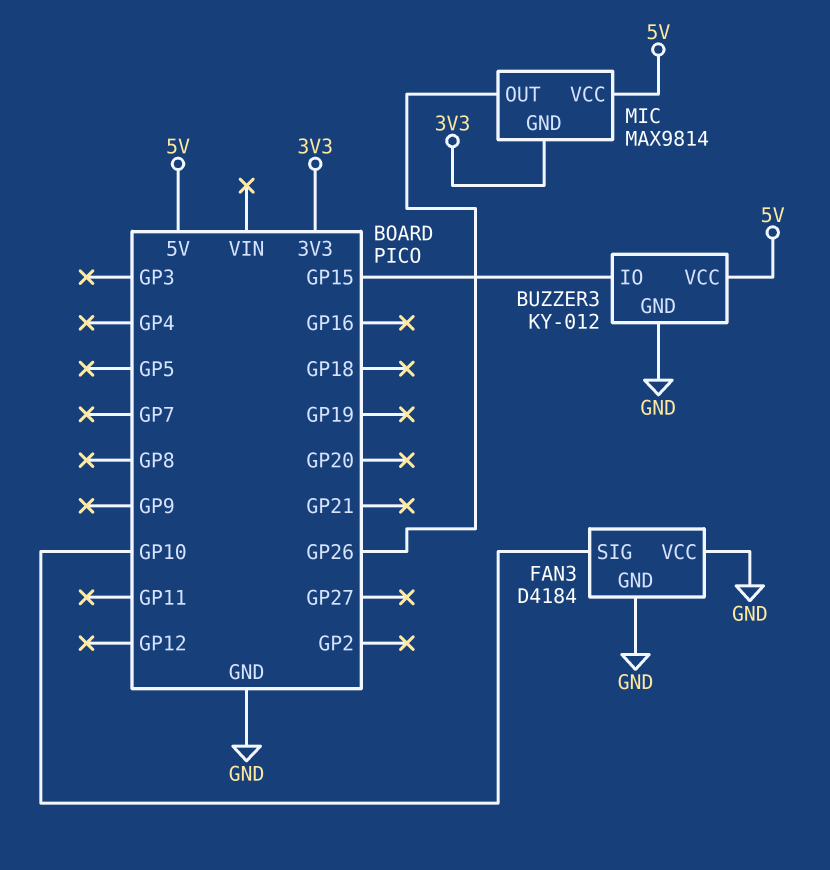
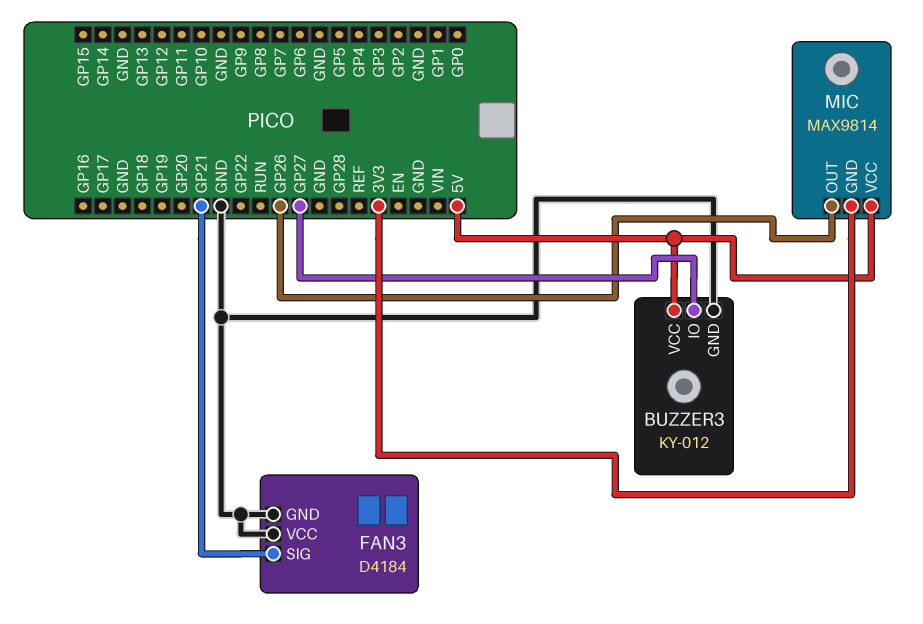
BUZZER3 pin IO: GP15 -> GP27
FAN3 pin SIG: GP10 -> GP21

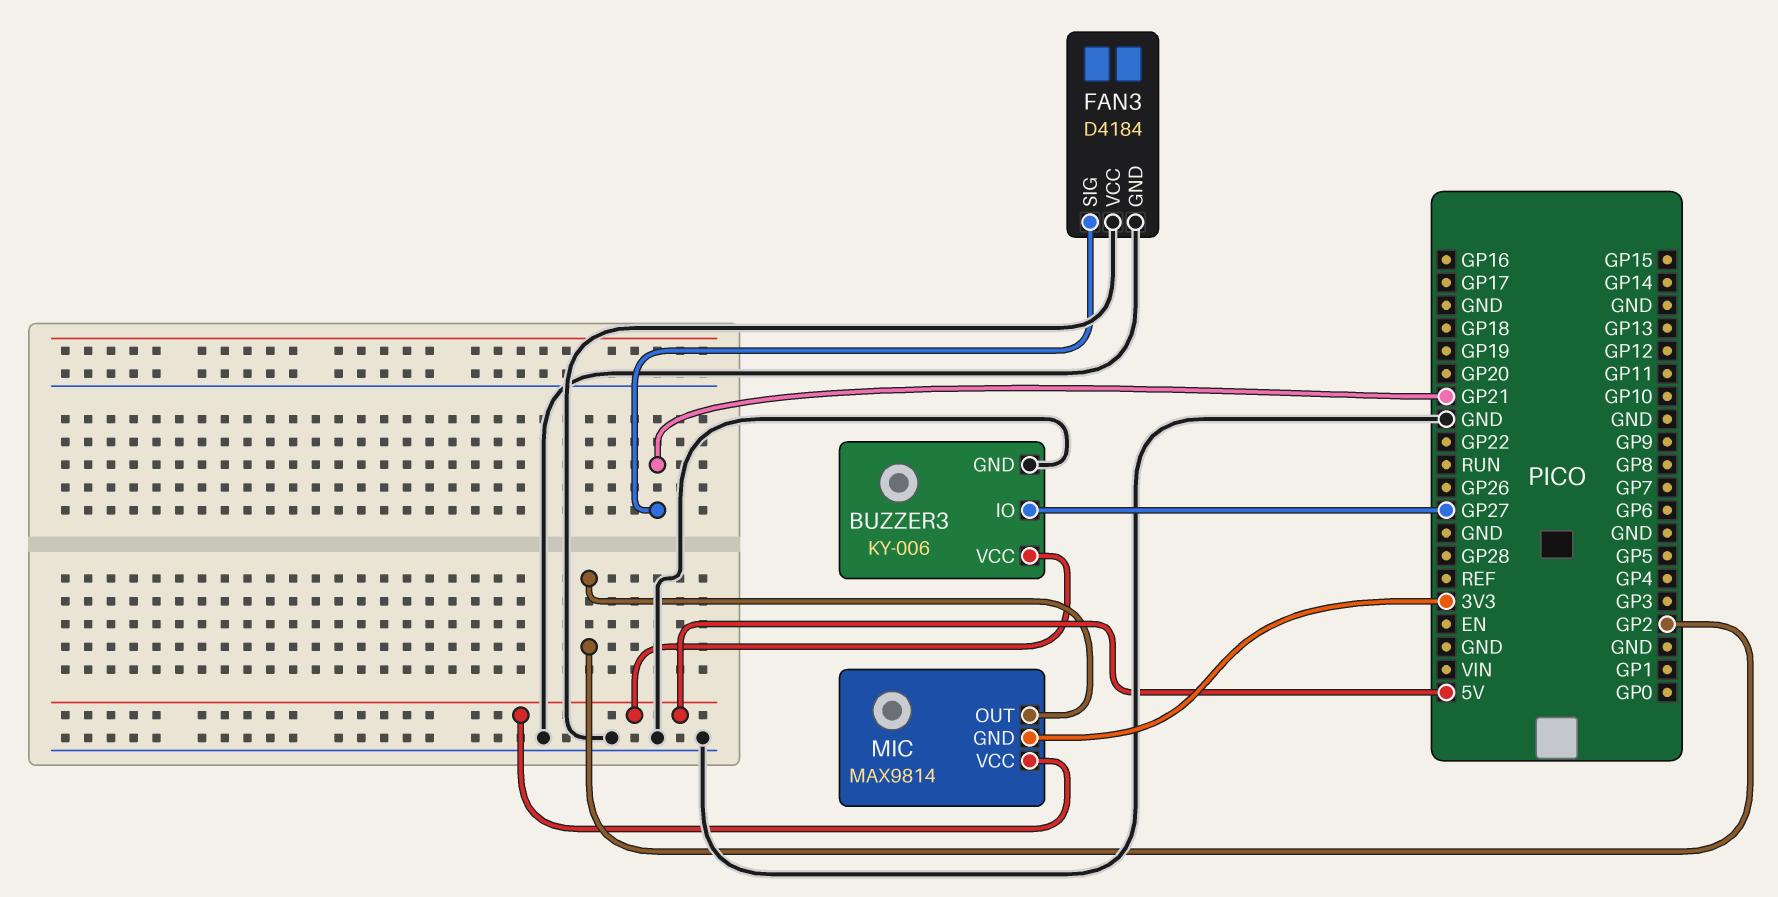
BUZZER3: KY-012 -> KY-006
MIC pin OUT: GP26 -> GP2

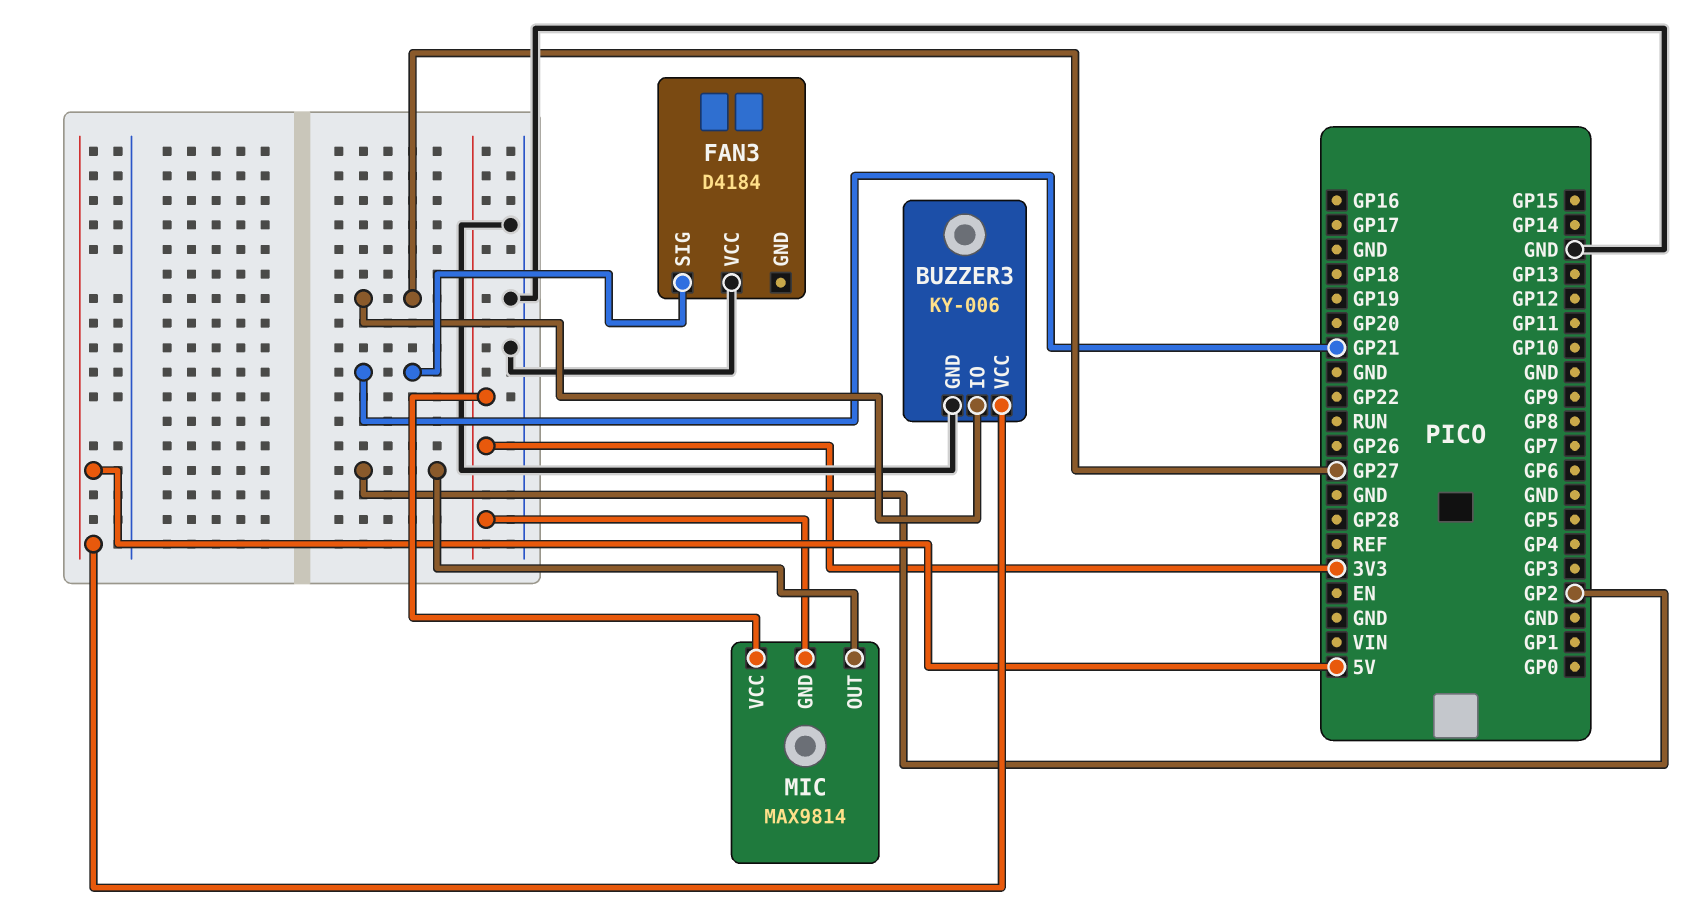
FAN3 pin GND: GND -> none
MIC pin VCC: 5V -> 3V3

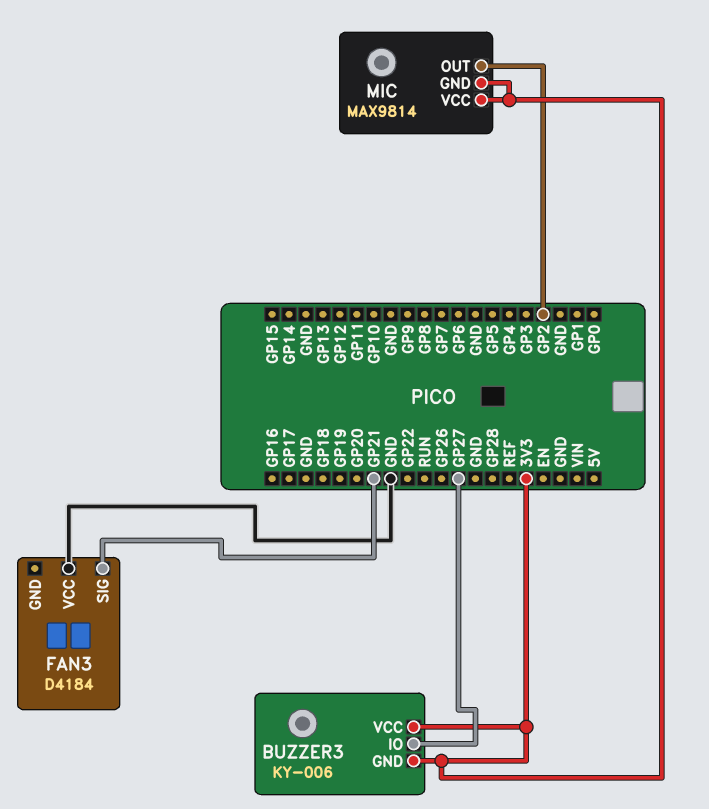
BUZZER3 pin GND: GND -> 3V3
BUZZER3 pin VCC: 5V -> 3V3

